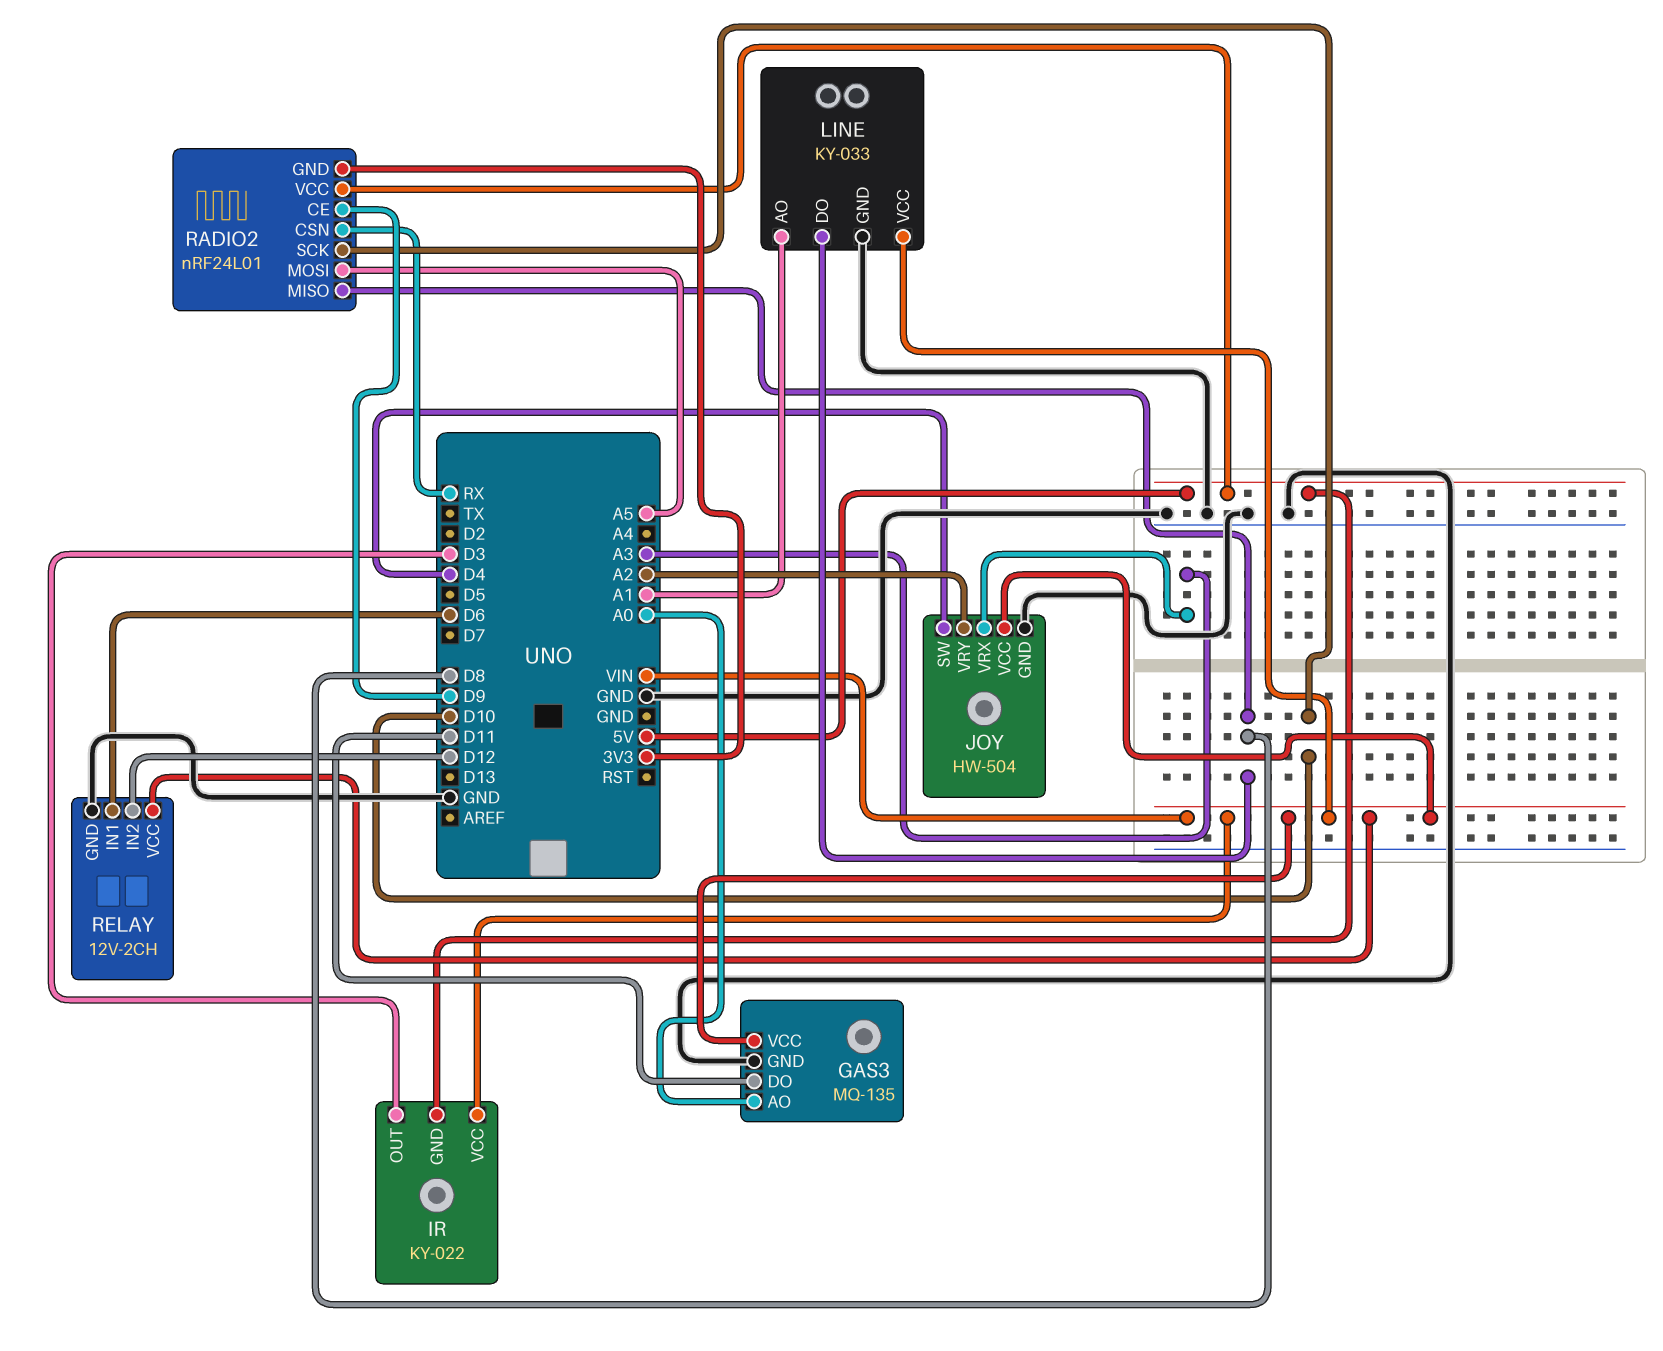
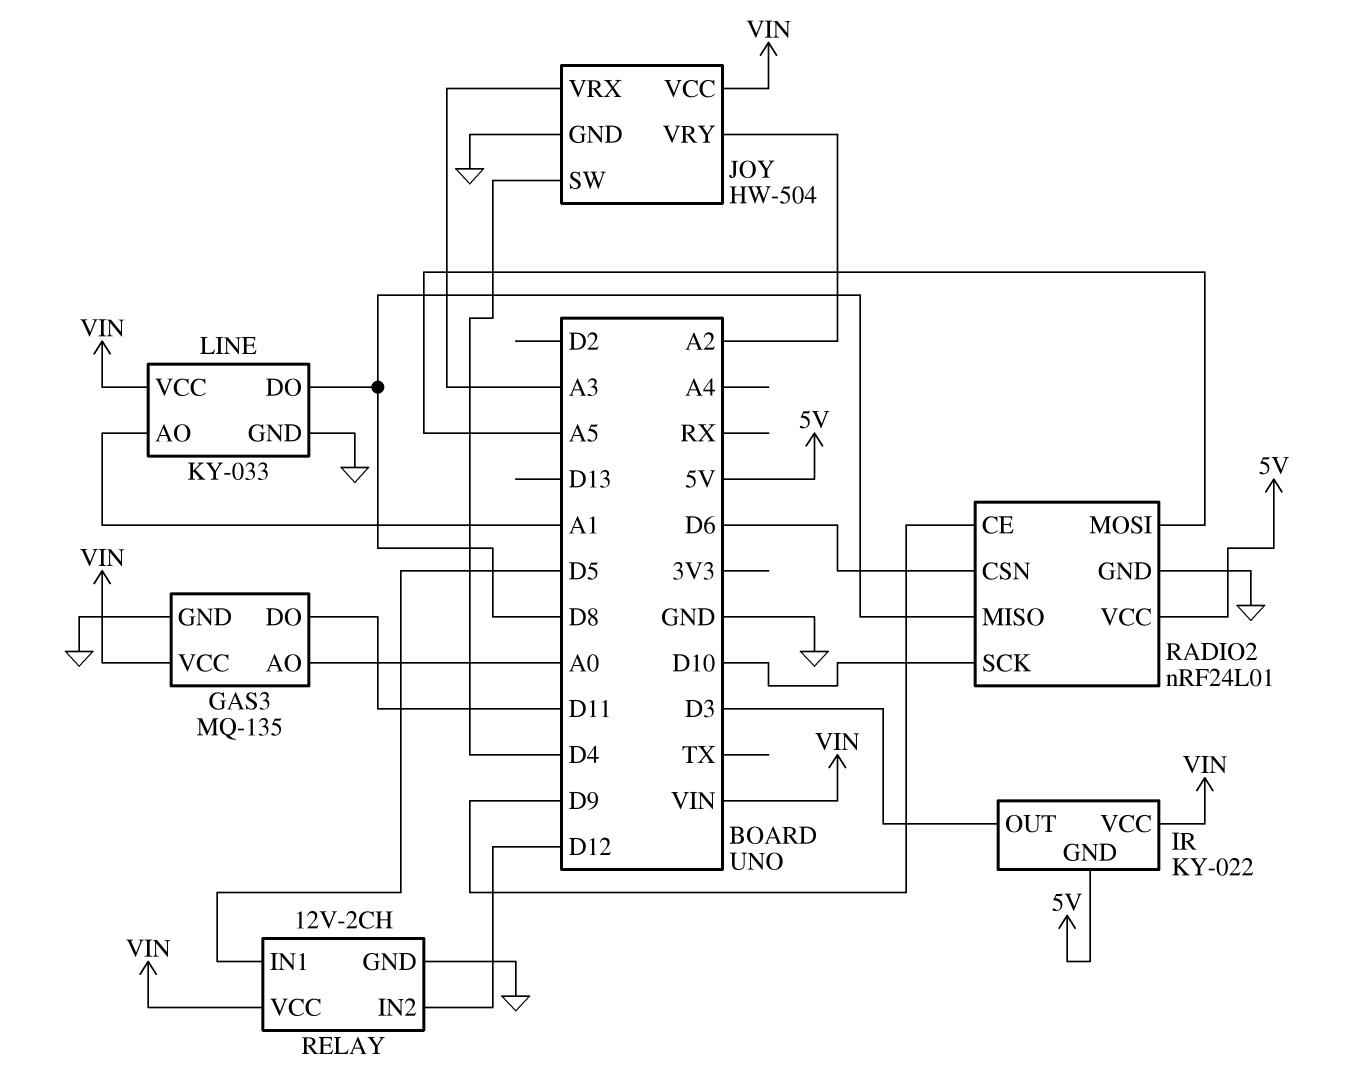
RADIO2 pin CSN: RX -> D6
RADIO2 pin GND: 3V3 -> GND
RELAY pin IN1: D6 -> D5

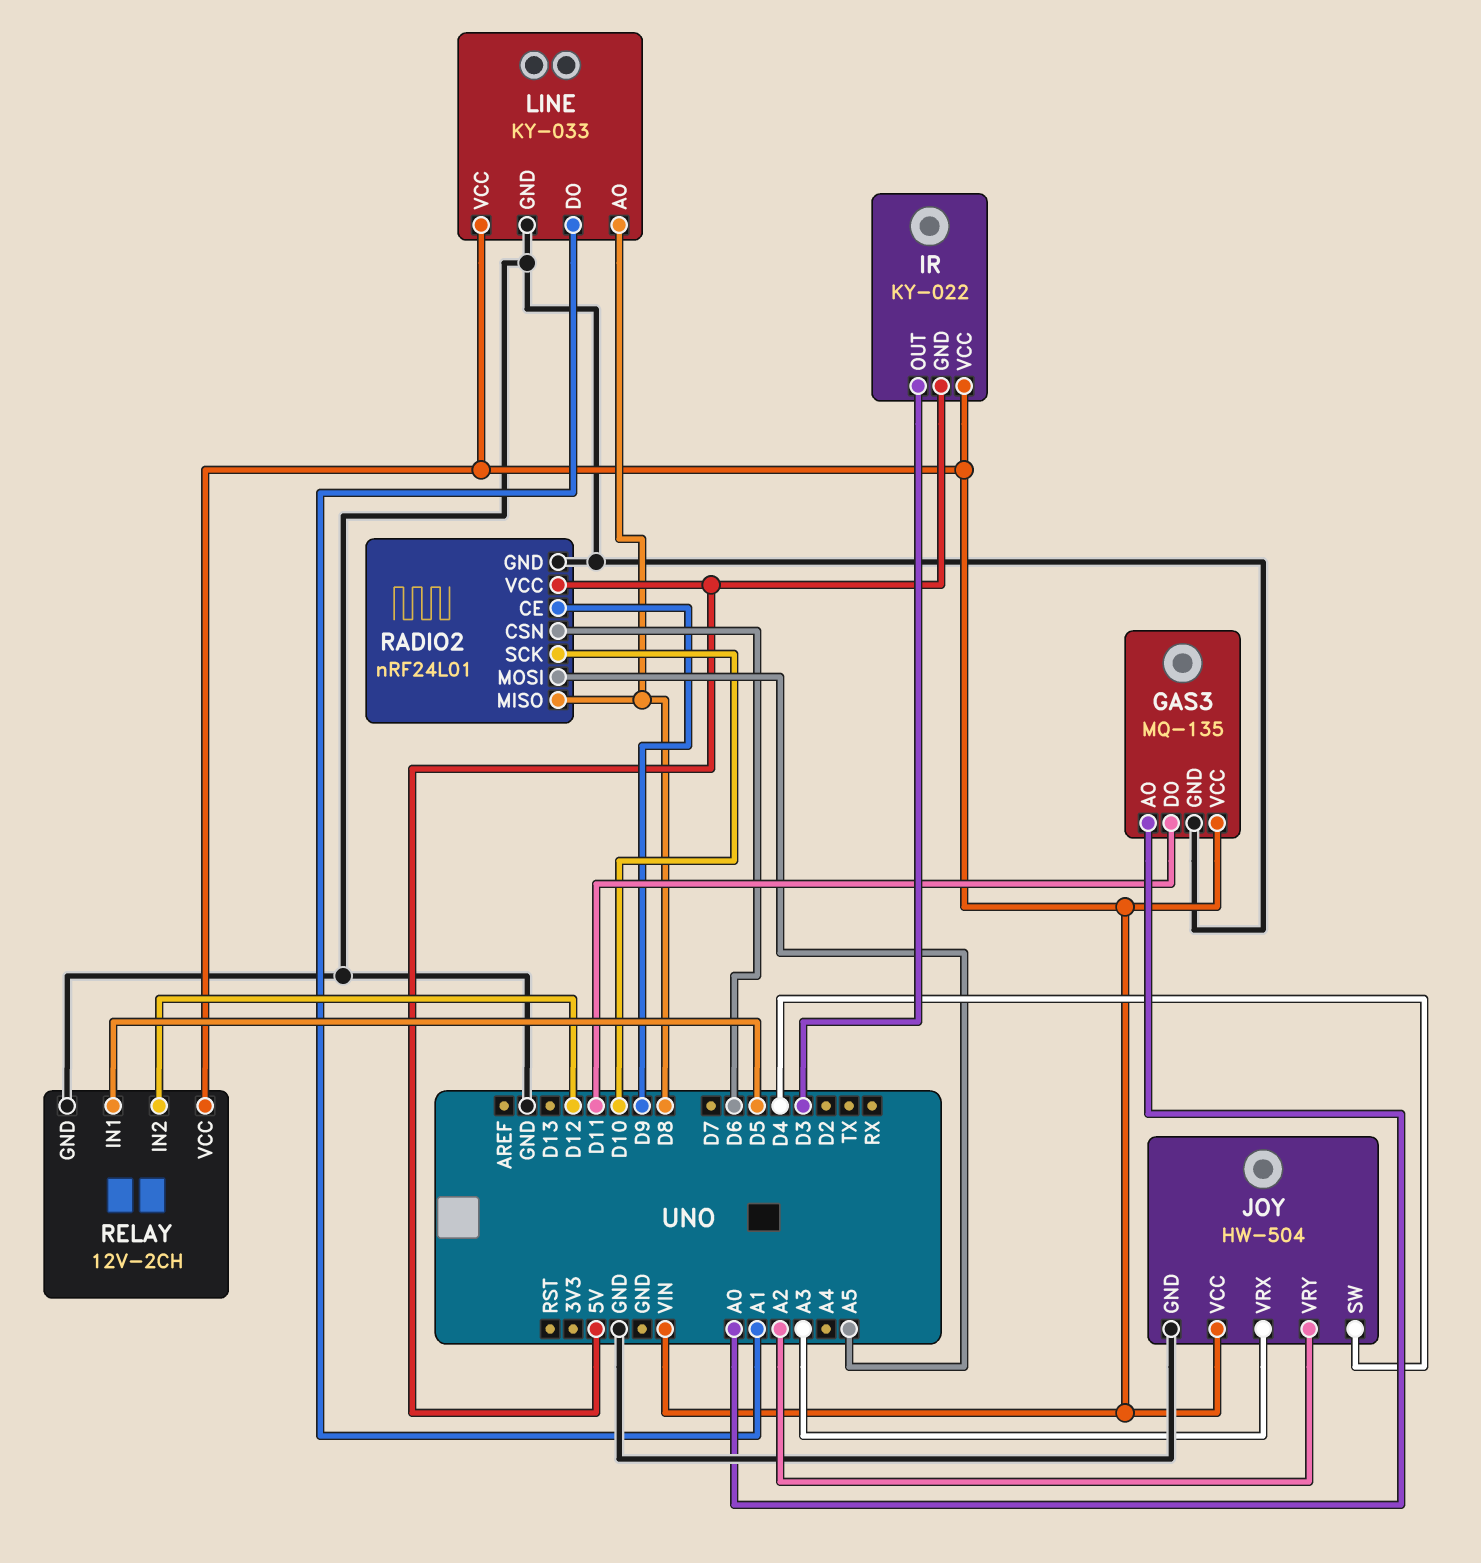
LINE pin AO: A1 -> D8
LINE pin DO: D8 -> A1

